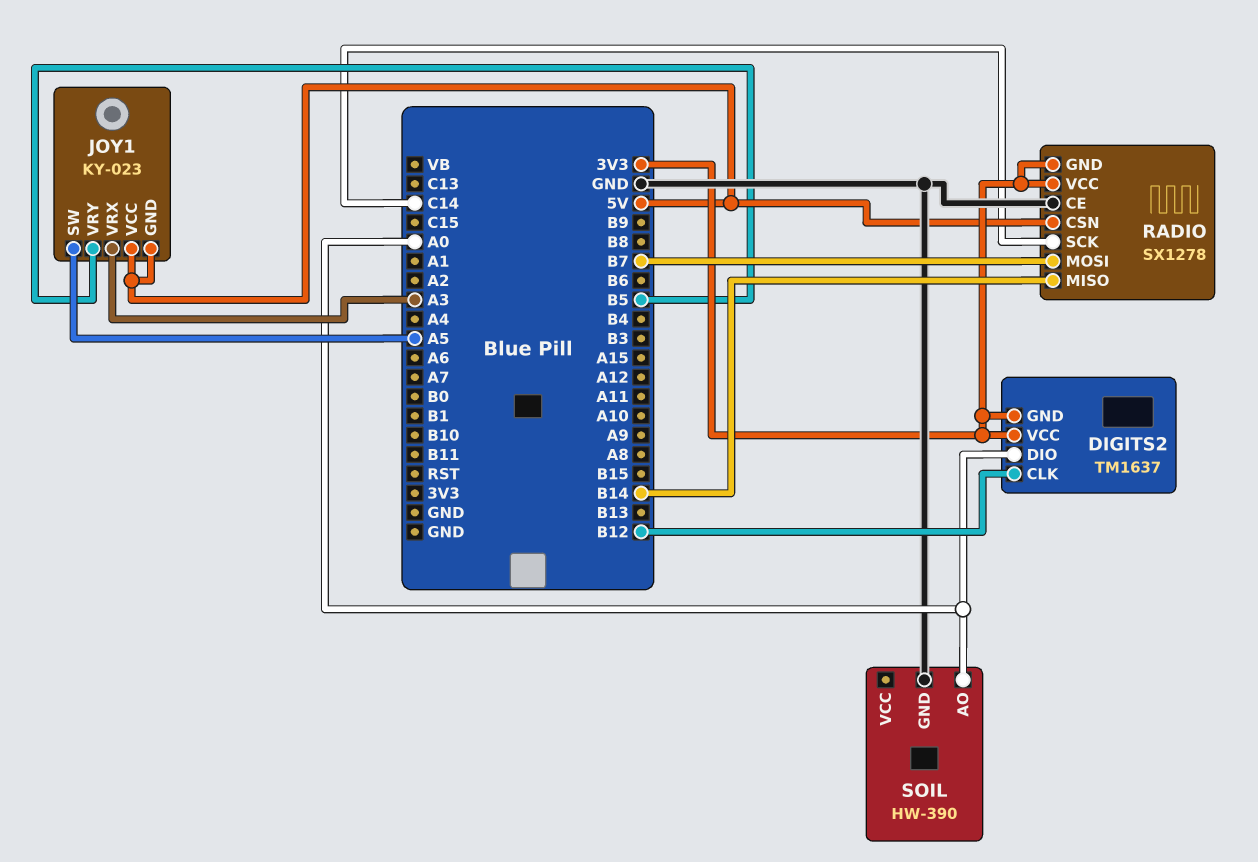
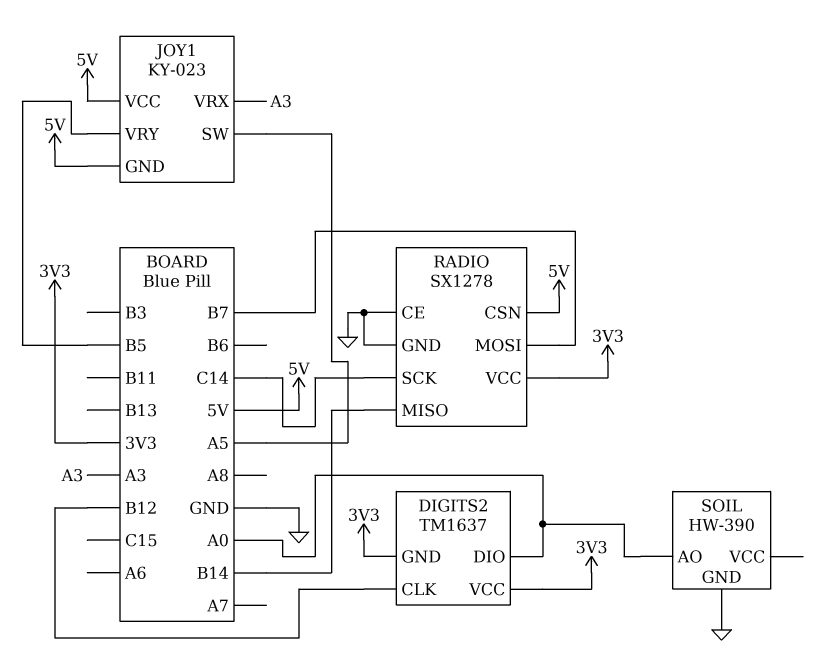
RADIO pin GND: 3V3 -> GND

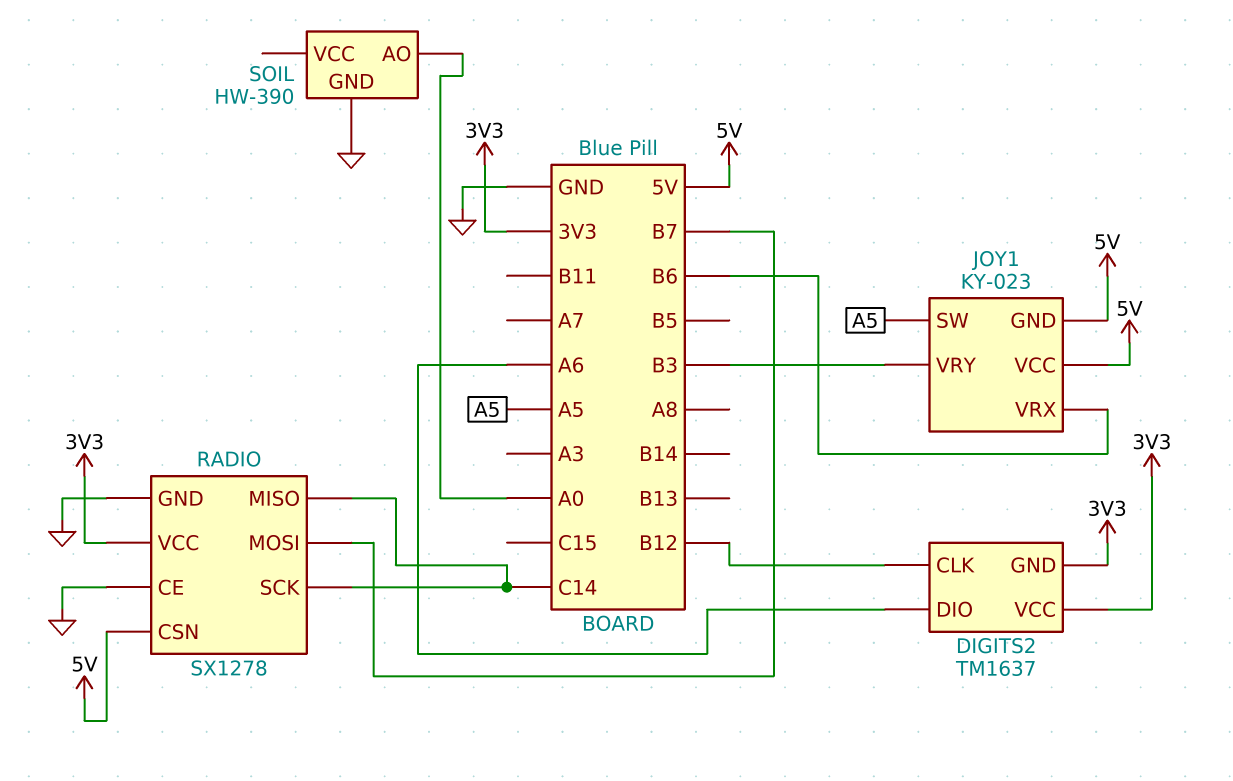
DIGITS2 pin DIO: A0 -> A6
JOY1 pin VRX: A3 -> B6
JOY1 pin VRY: B5 -> B3
RADIO pin MISO: B14 -> C14

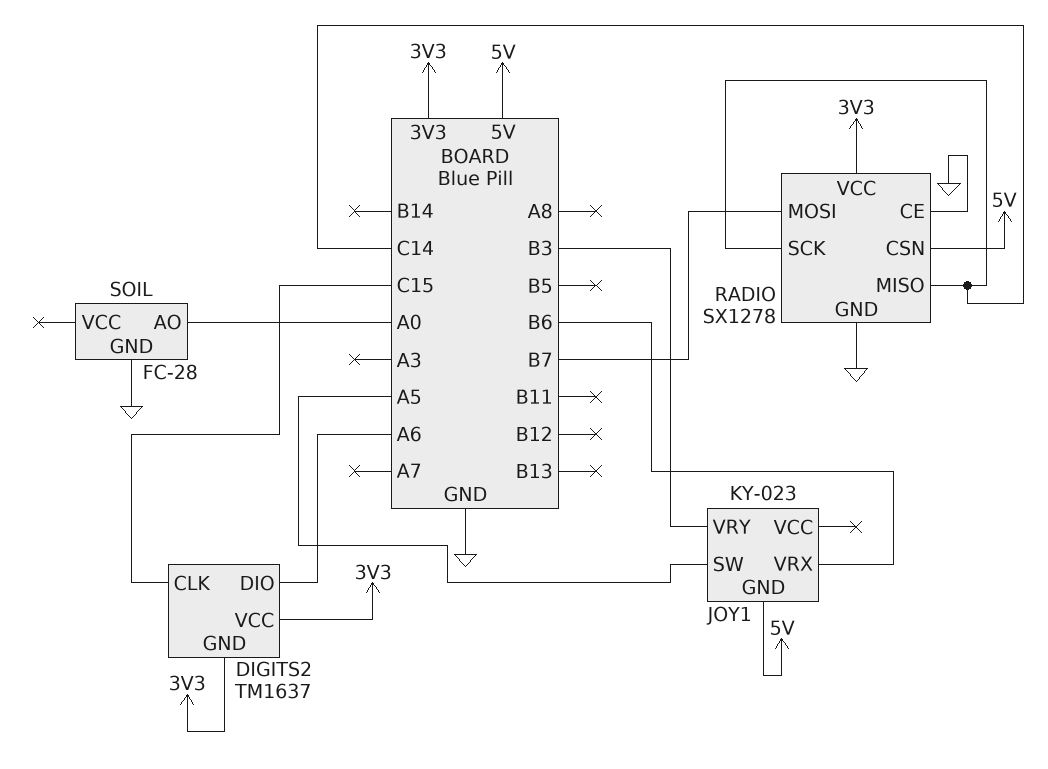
DIGITS2 pin CLK: B12 -> C15
JOY1 pin VCC: 5V -> none
SOIL: HW-390 -> FC-28

